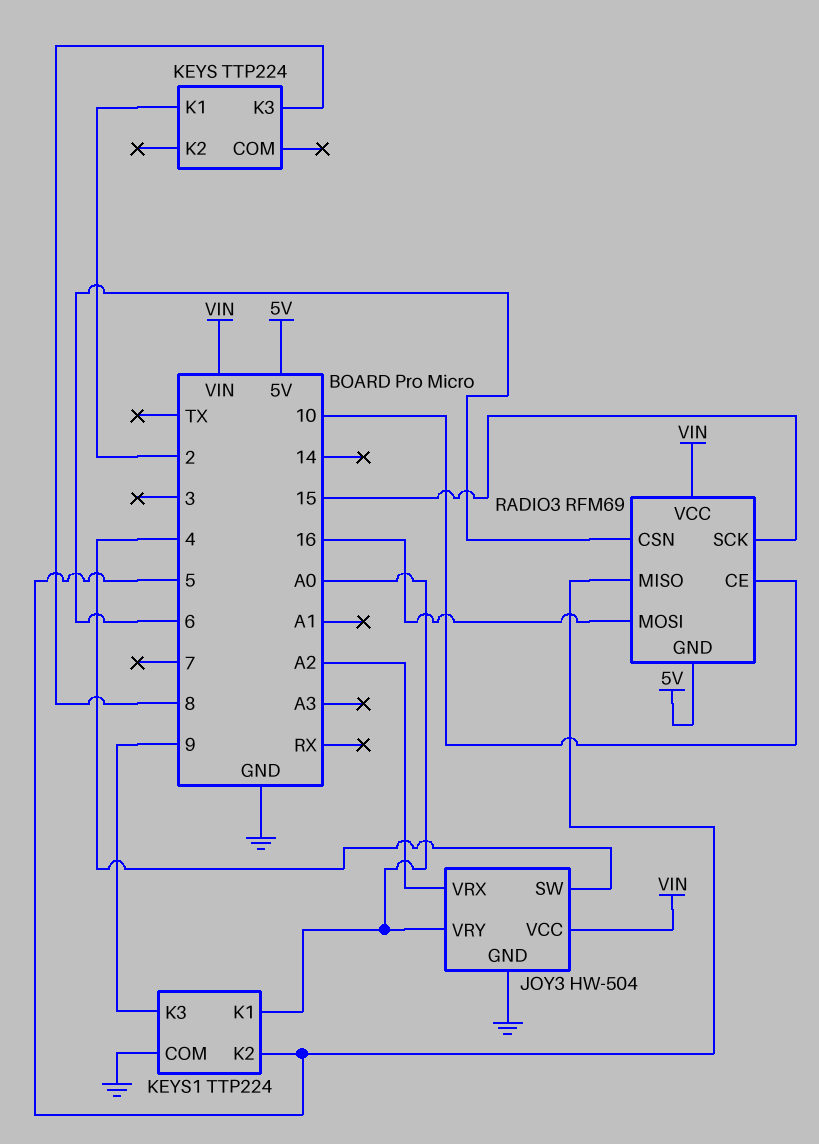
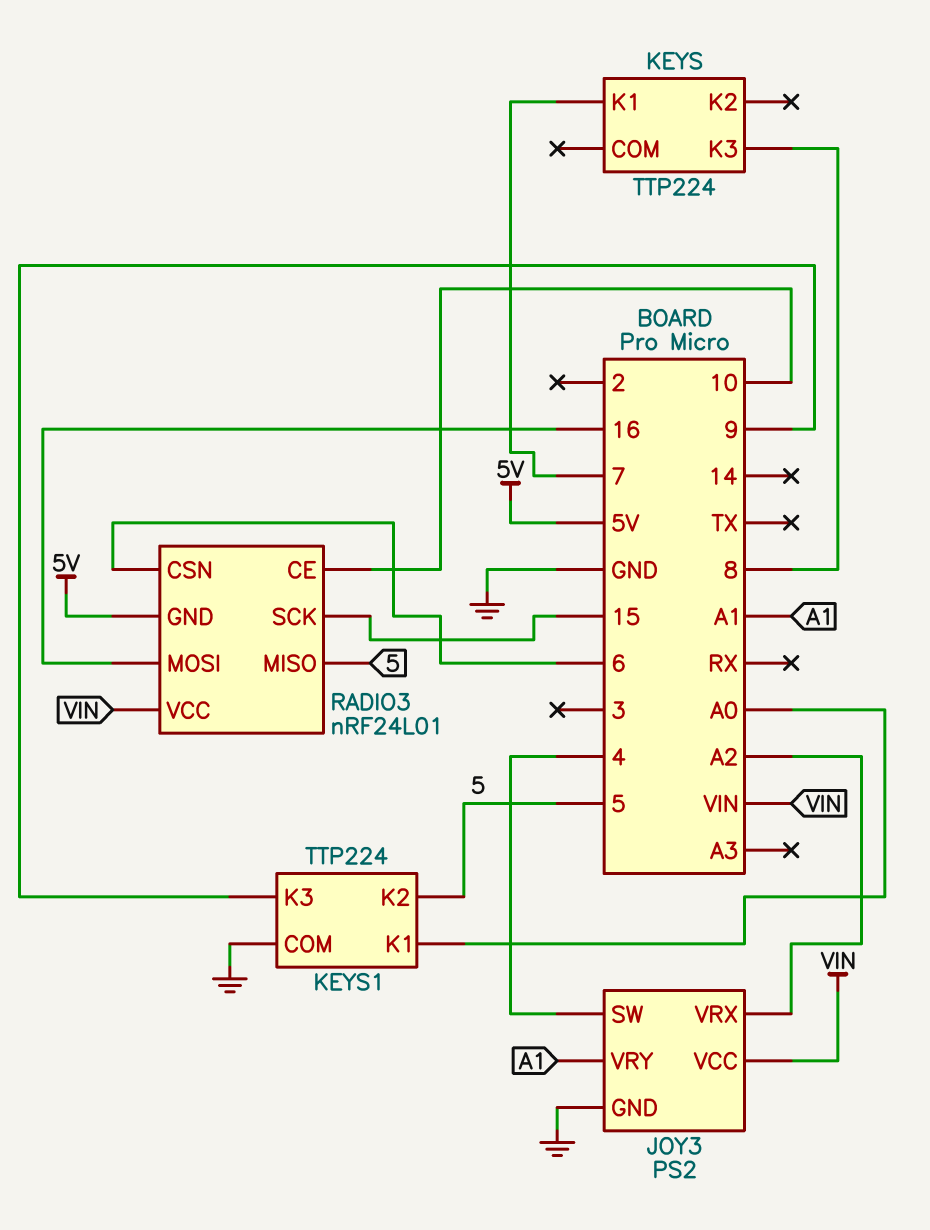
JOY3: HW-504 -> PS2
JOY3 pin VRY: A0 -> A1
KEYS pin K1: 2 -> 7
RADIO3: RFM69 -> nRF24L01

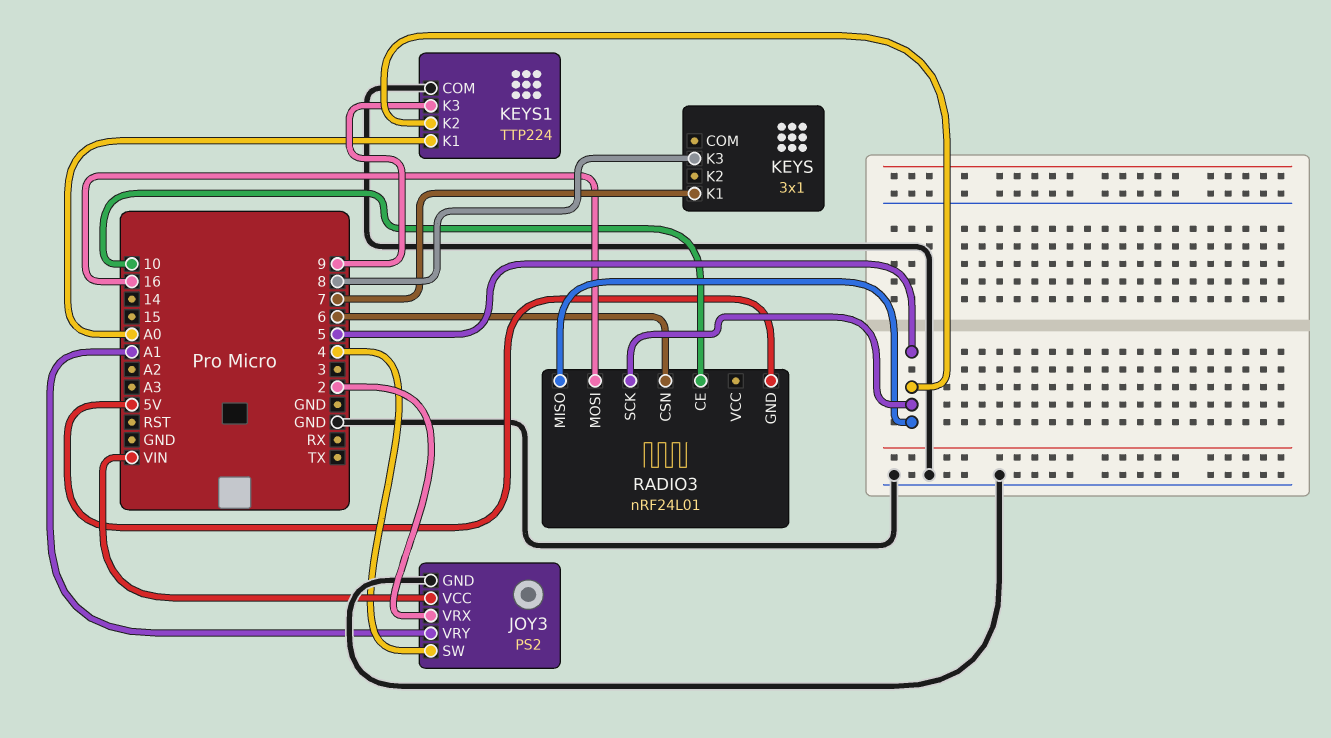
JOY3 pin VRX: A2 -> 2
KEYS: TTP224 -> 3x1
RADIO3 pin SCK: 15 -> 5
RADIO3 pin VCC: VIN -> none

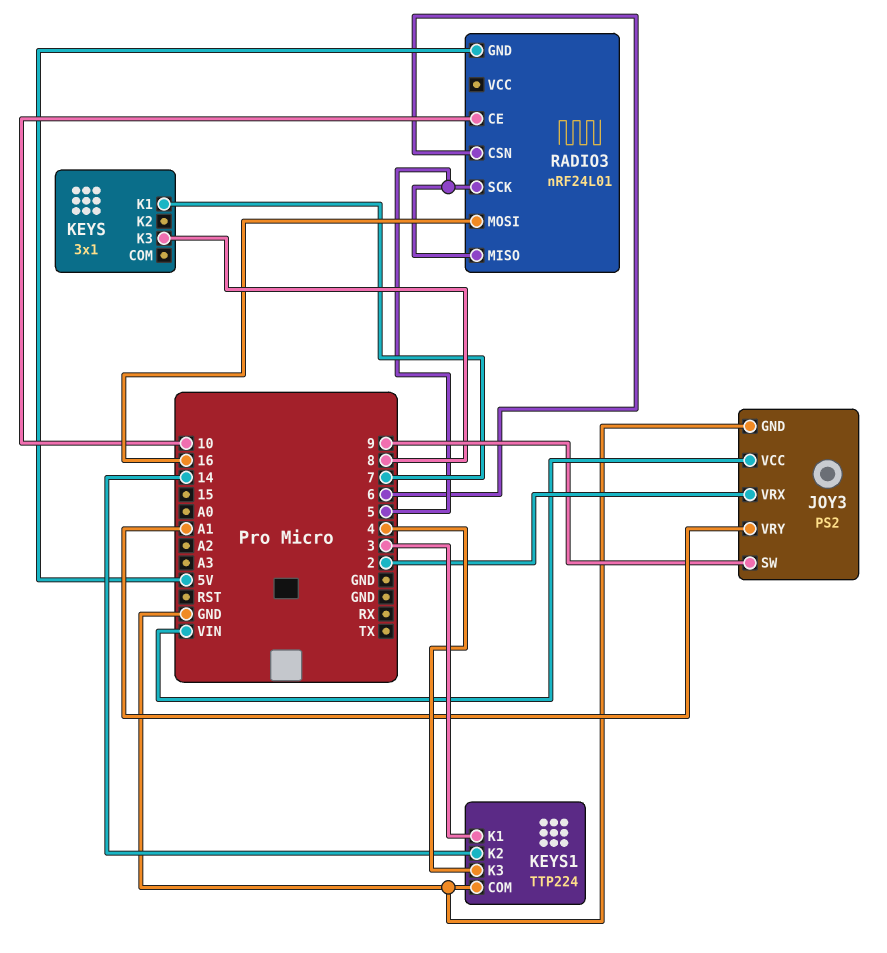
JOY3 pin SW: 4 -> 9
KEYS1 pin K1: A0 -> 3
KEYS1 pin K2: 5 -> 14
KEYS1 pin K3: 9 -> 4

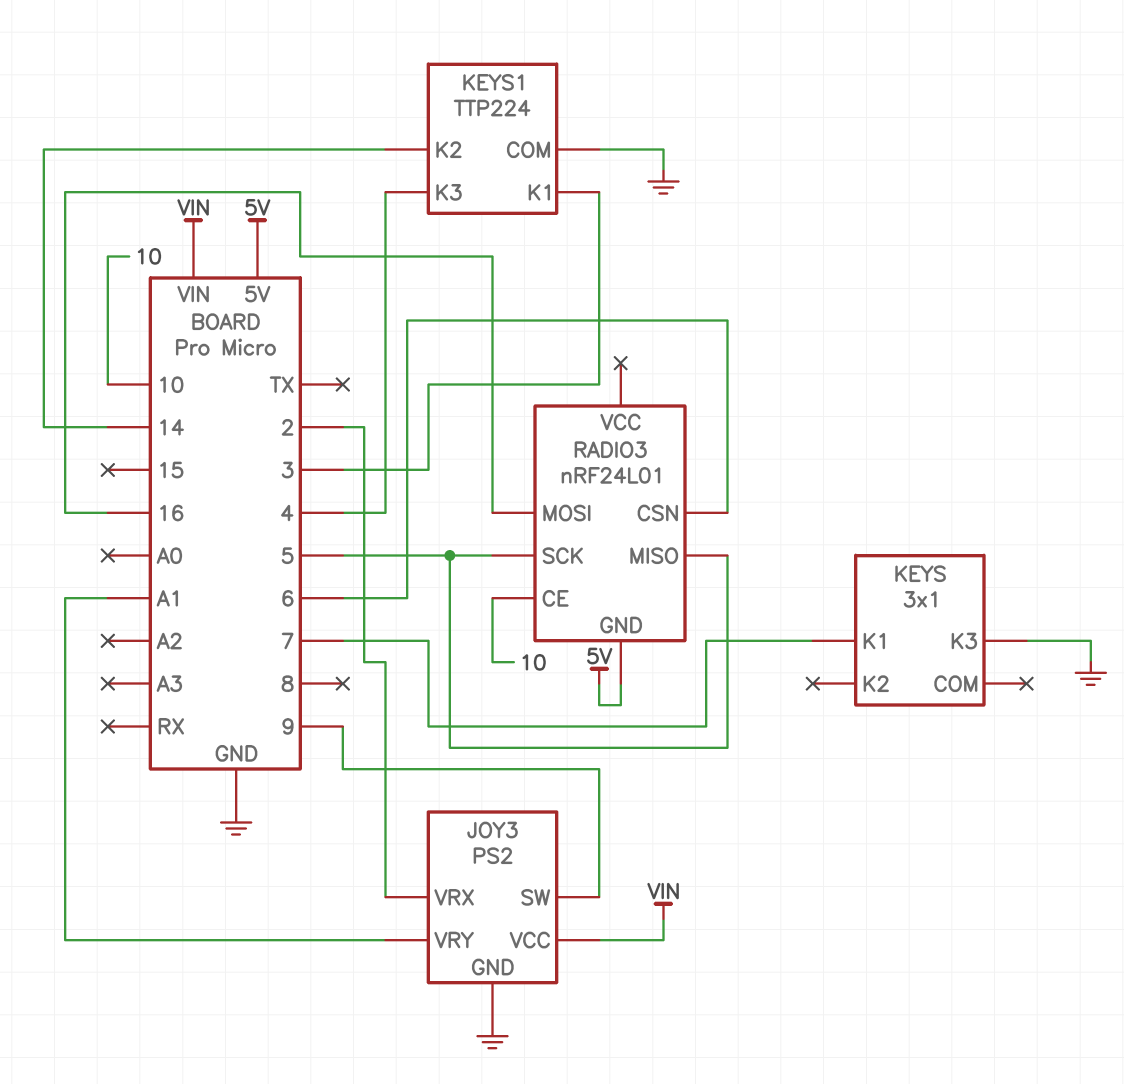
KEYS pin K3: 8 -> GND

